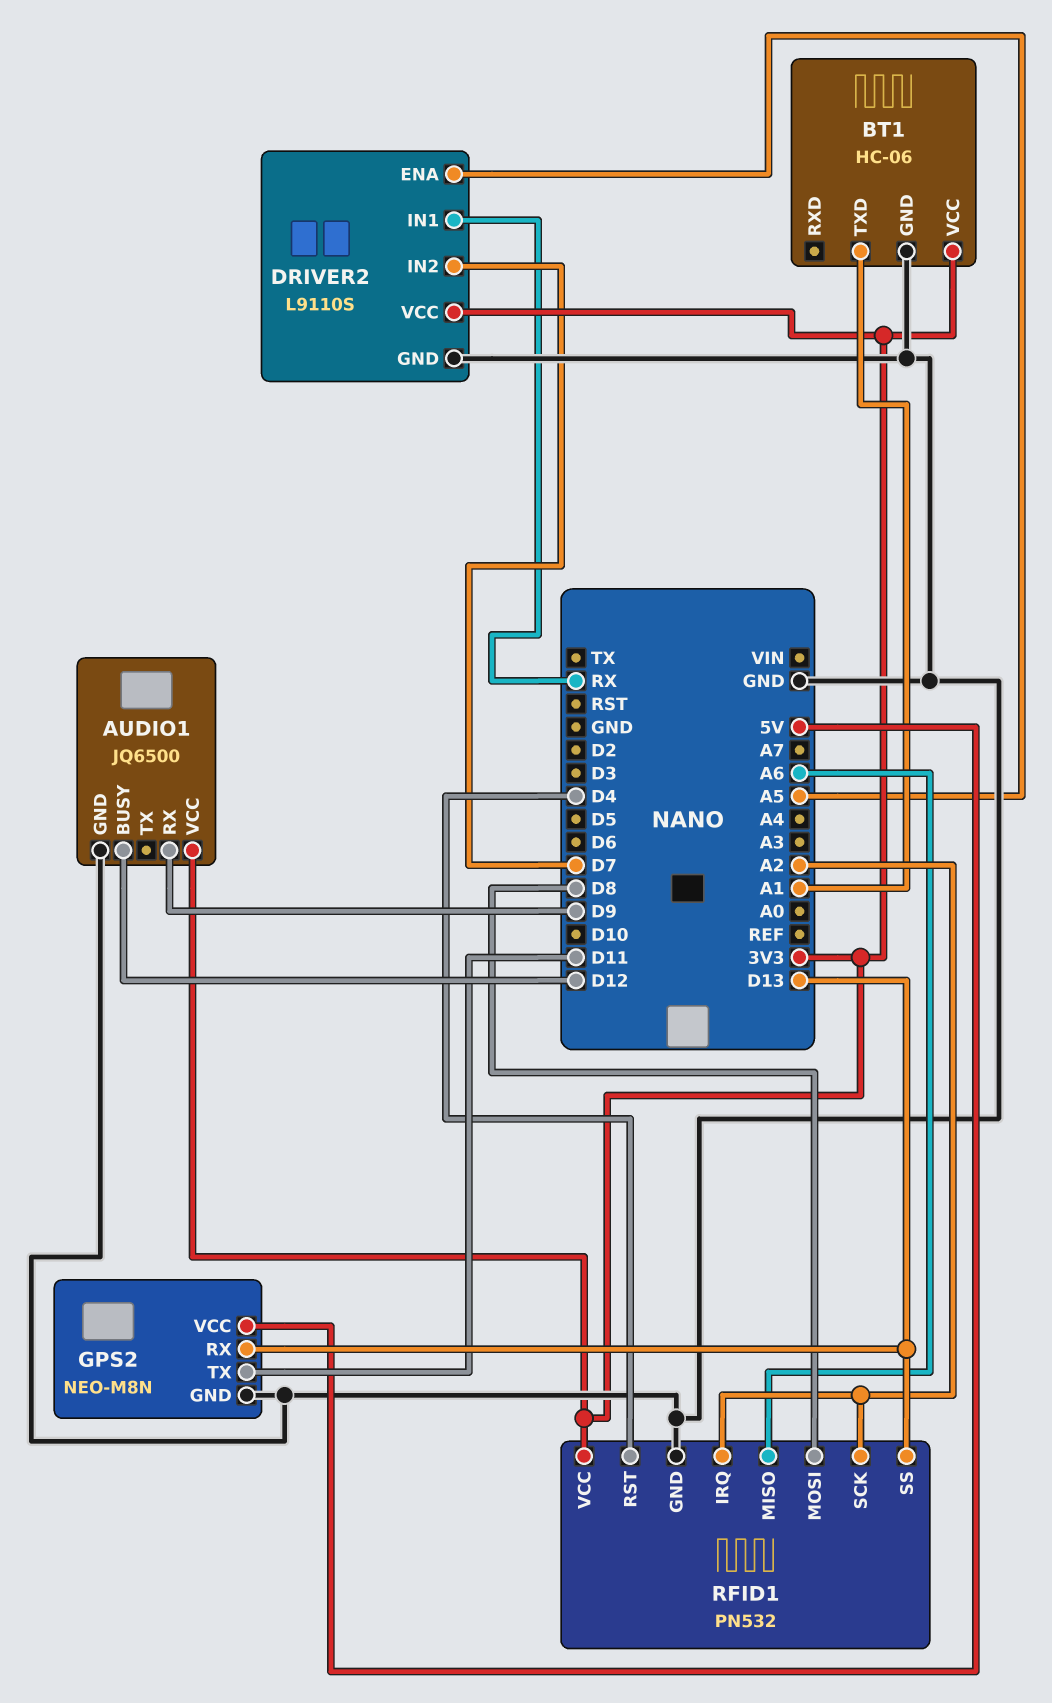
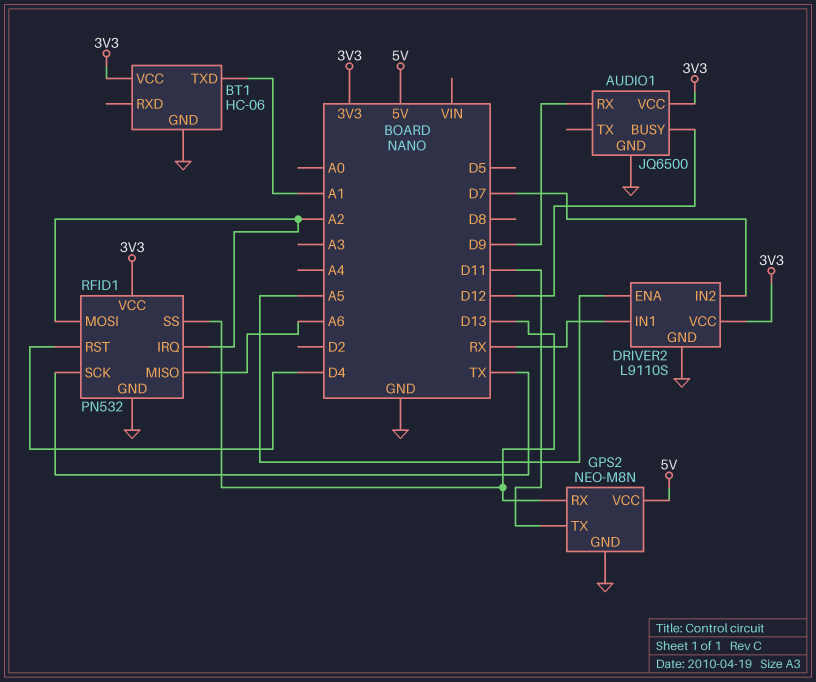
RFID1 pin MOSI: D8 -> A2
RFID1 pin SCK: A2 -> TX

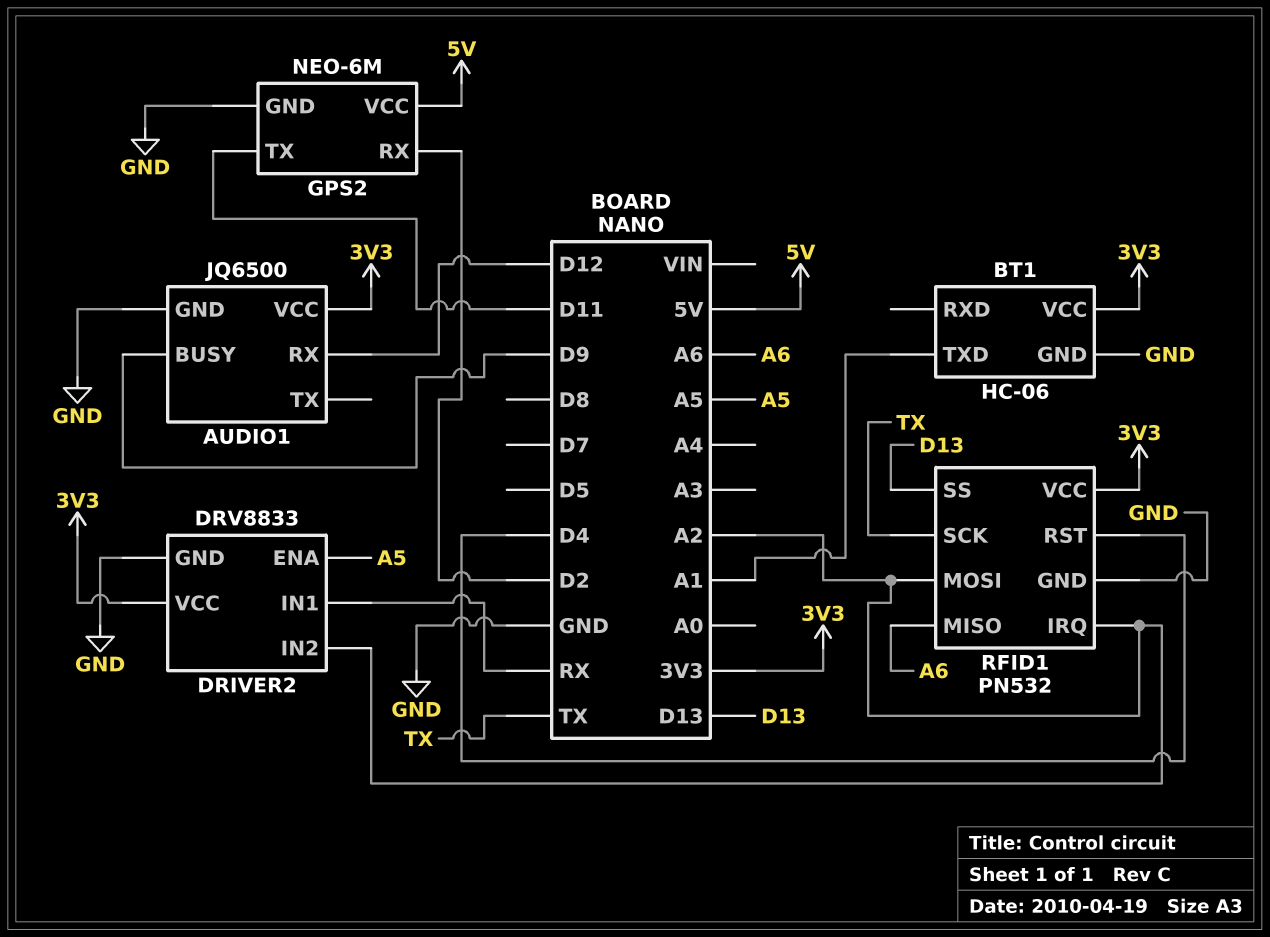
AUDIO1 pin BUSY: D12 -> D9
AUDIO1 pin RX: D9 -> D12
DRIVER2: L9110S -> DRV8833
DRIVER2 pin IN2: D7 -> A2
GPS2: NEO-M8N -> NEO-6M
GPS2 pin RX: D13 -> D2

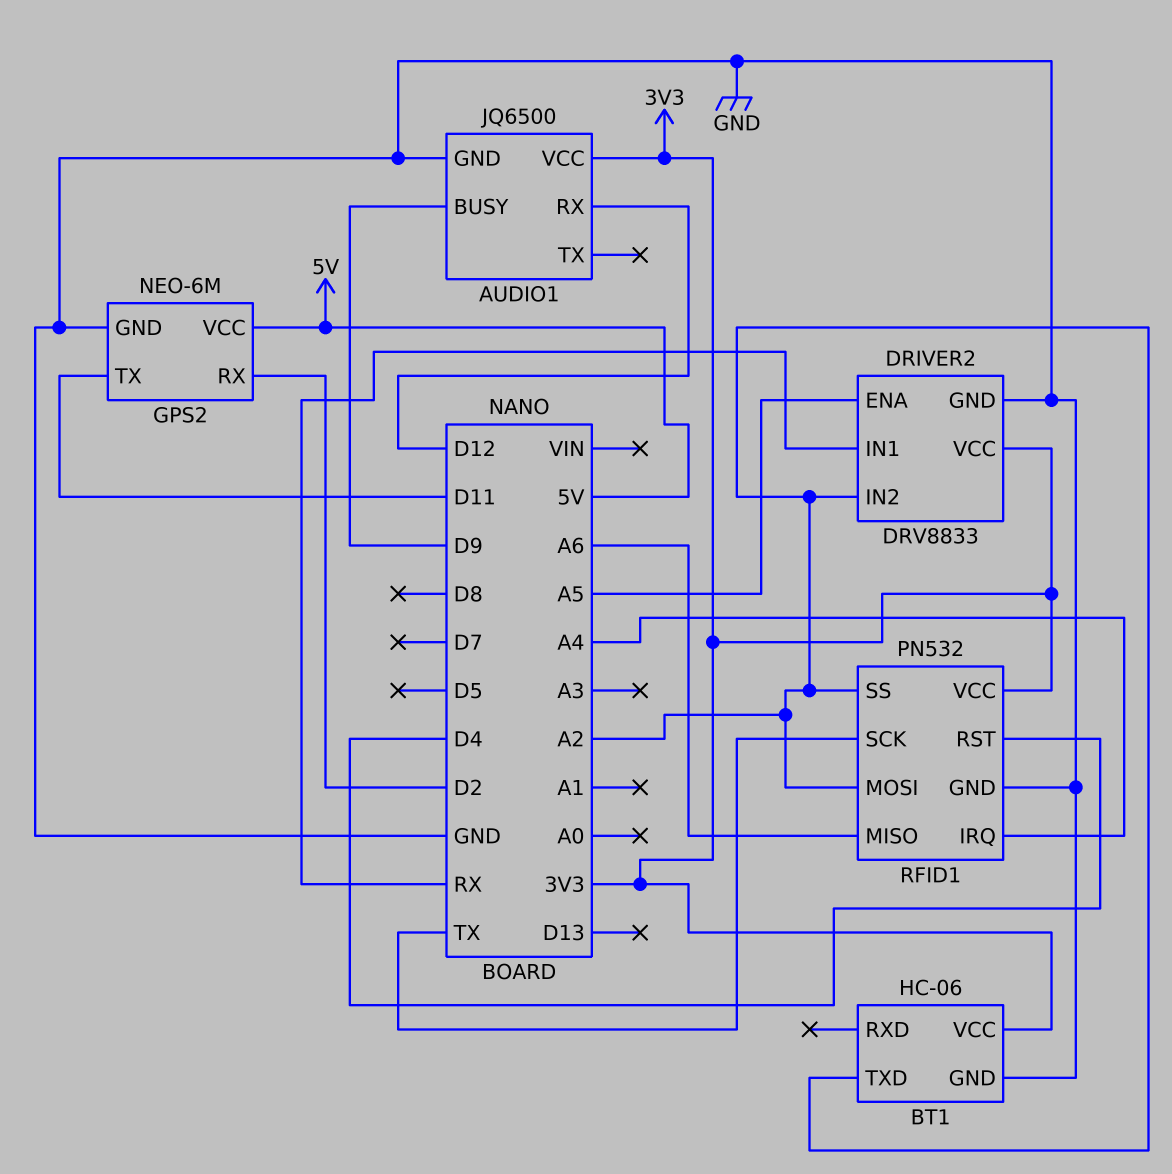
BT1 pin TXD: A1 -> A2
RFID1 pin IRQ: A2 -> A4
RFID1 pin SS: D13 -> A2

